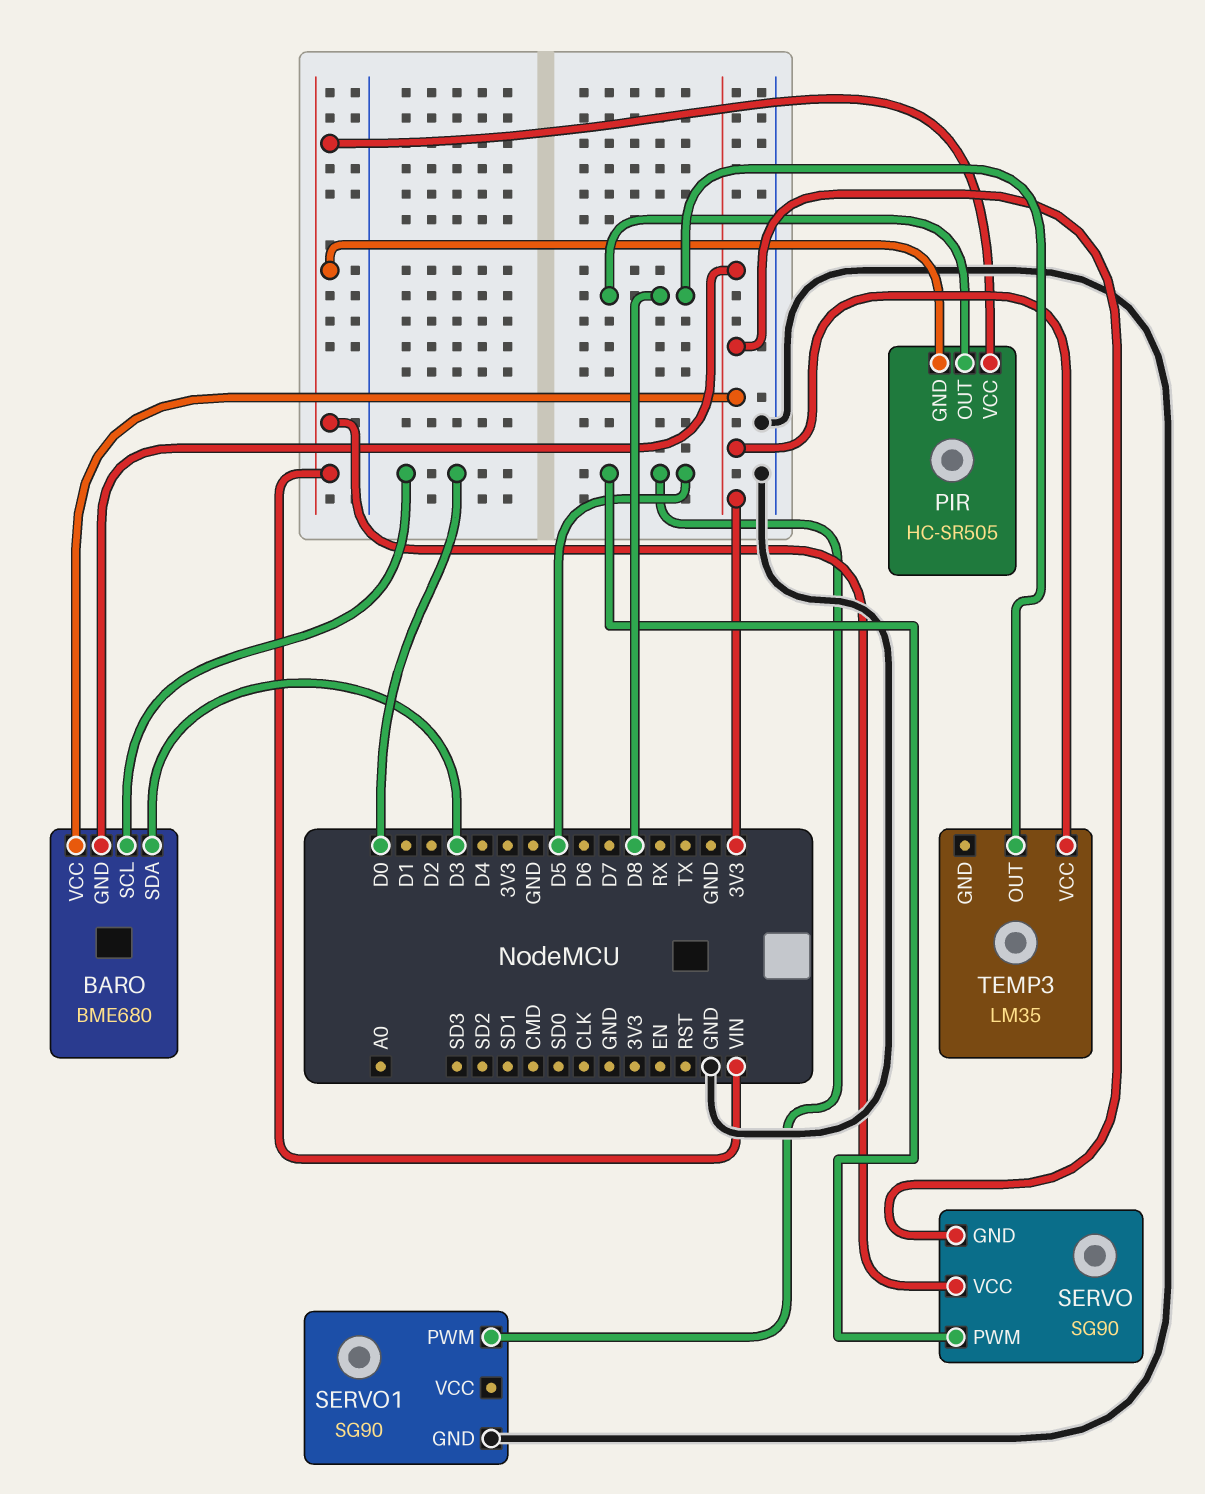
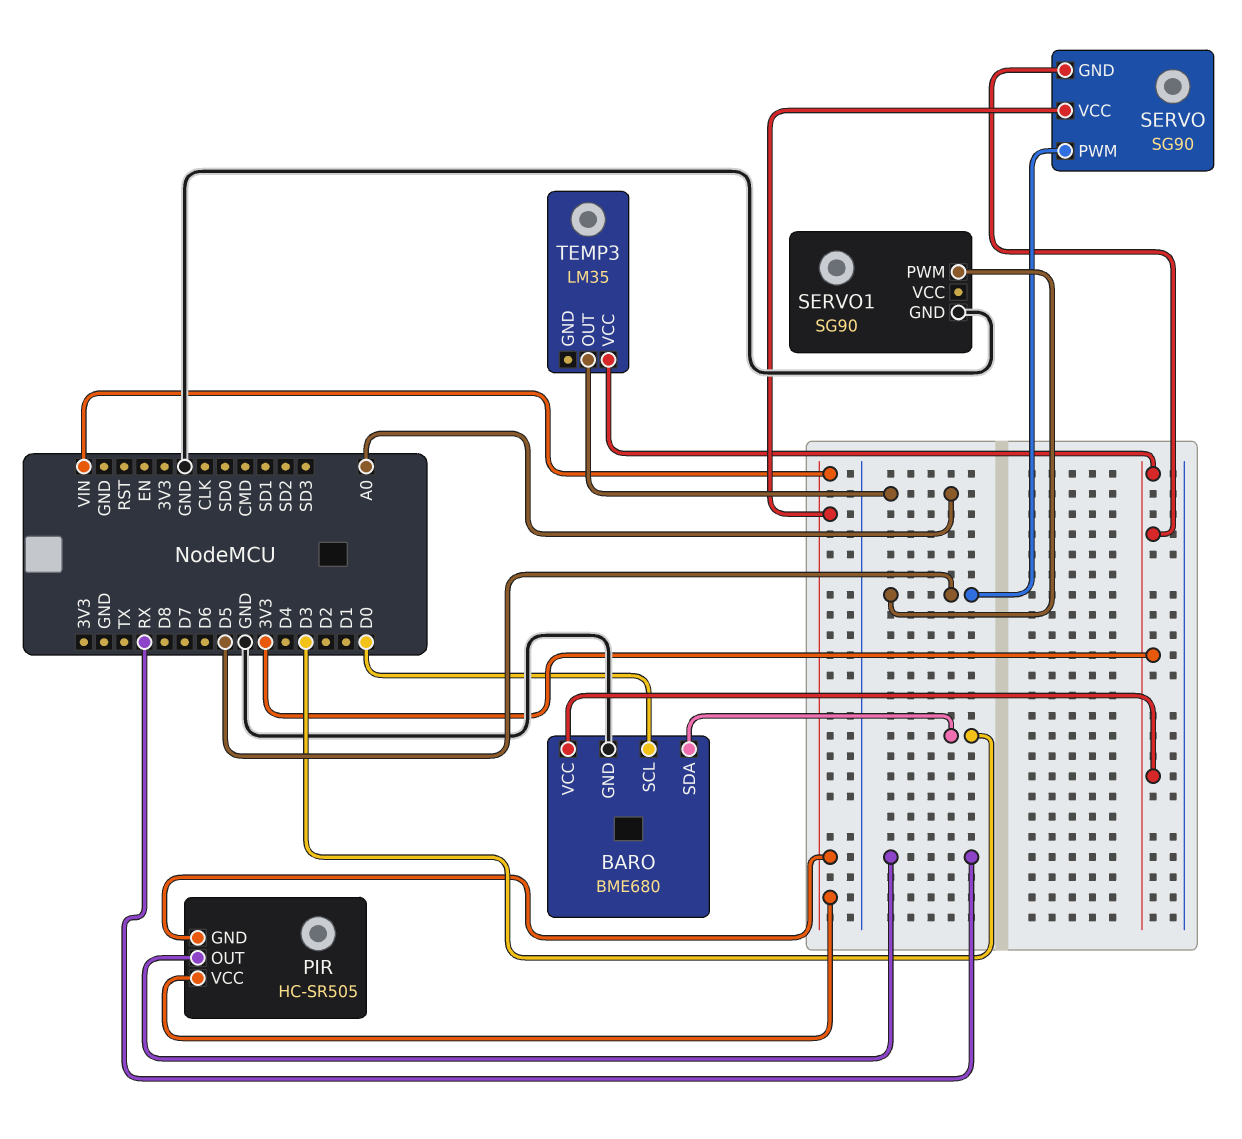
BARO pin GND: 3V3 -> GND
PIR pin OUT: D8 -> RX
TEMP3 pin OUT: D8 -> A0

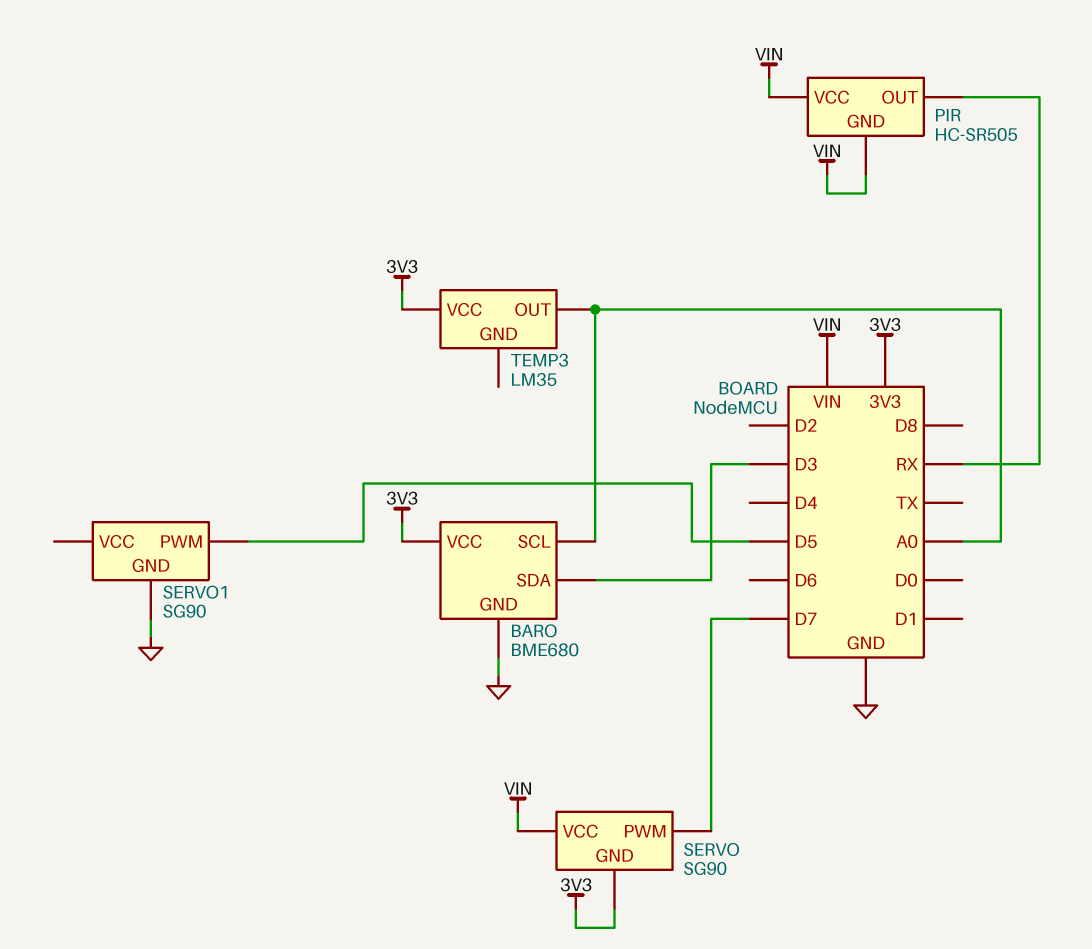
BARO pin SCL: D0 -> A0
SERVO pin PWM: D5 -> D7

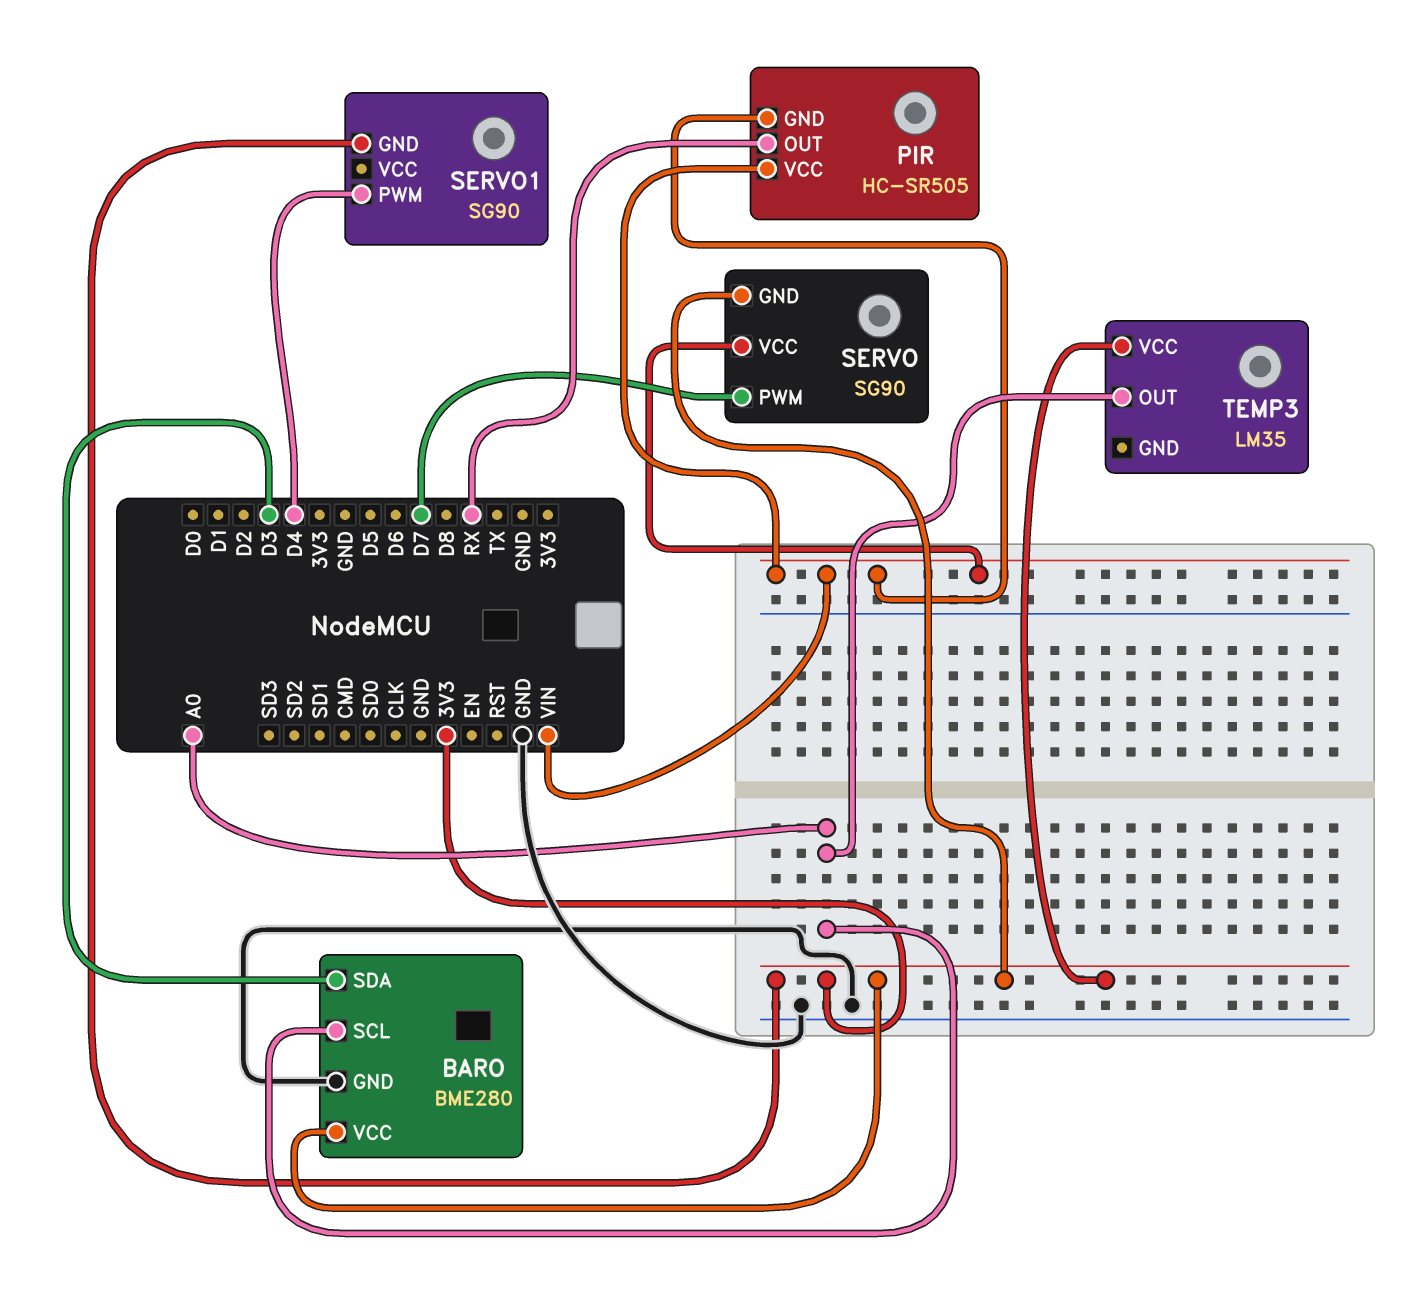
BARO: BME680 -> BME280
SERVO1 pin GND: GND -> 3V3
SERVO1 pin PWM: D5 -> D4

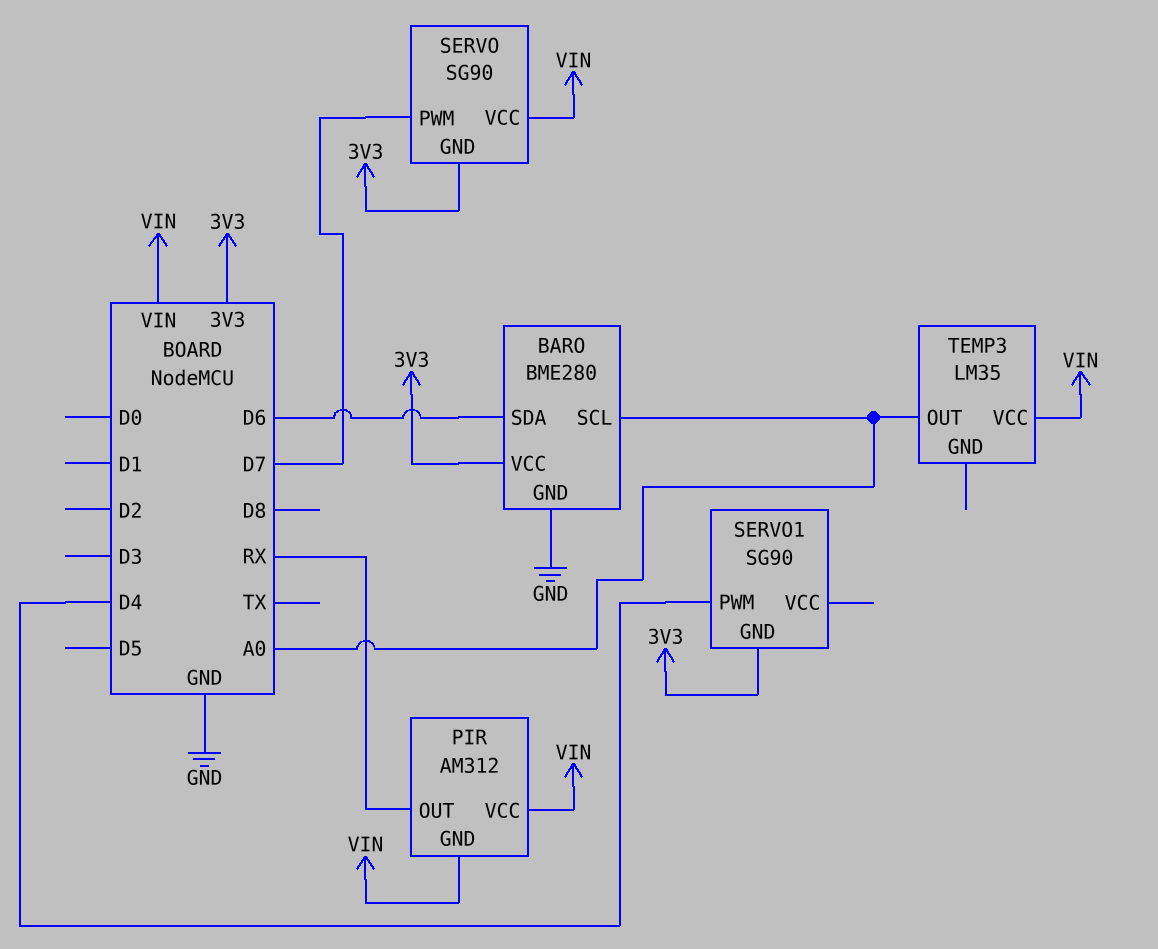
BARO pin SDA: D3 -> D6
PIR: HC-SR505 -> AM312
TEMP3 pin VCC: 3V3 -> VIN

